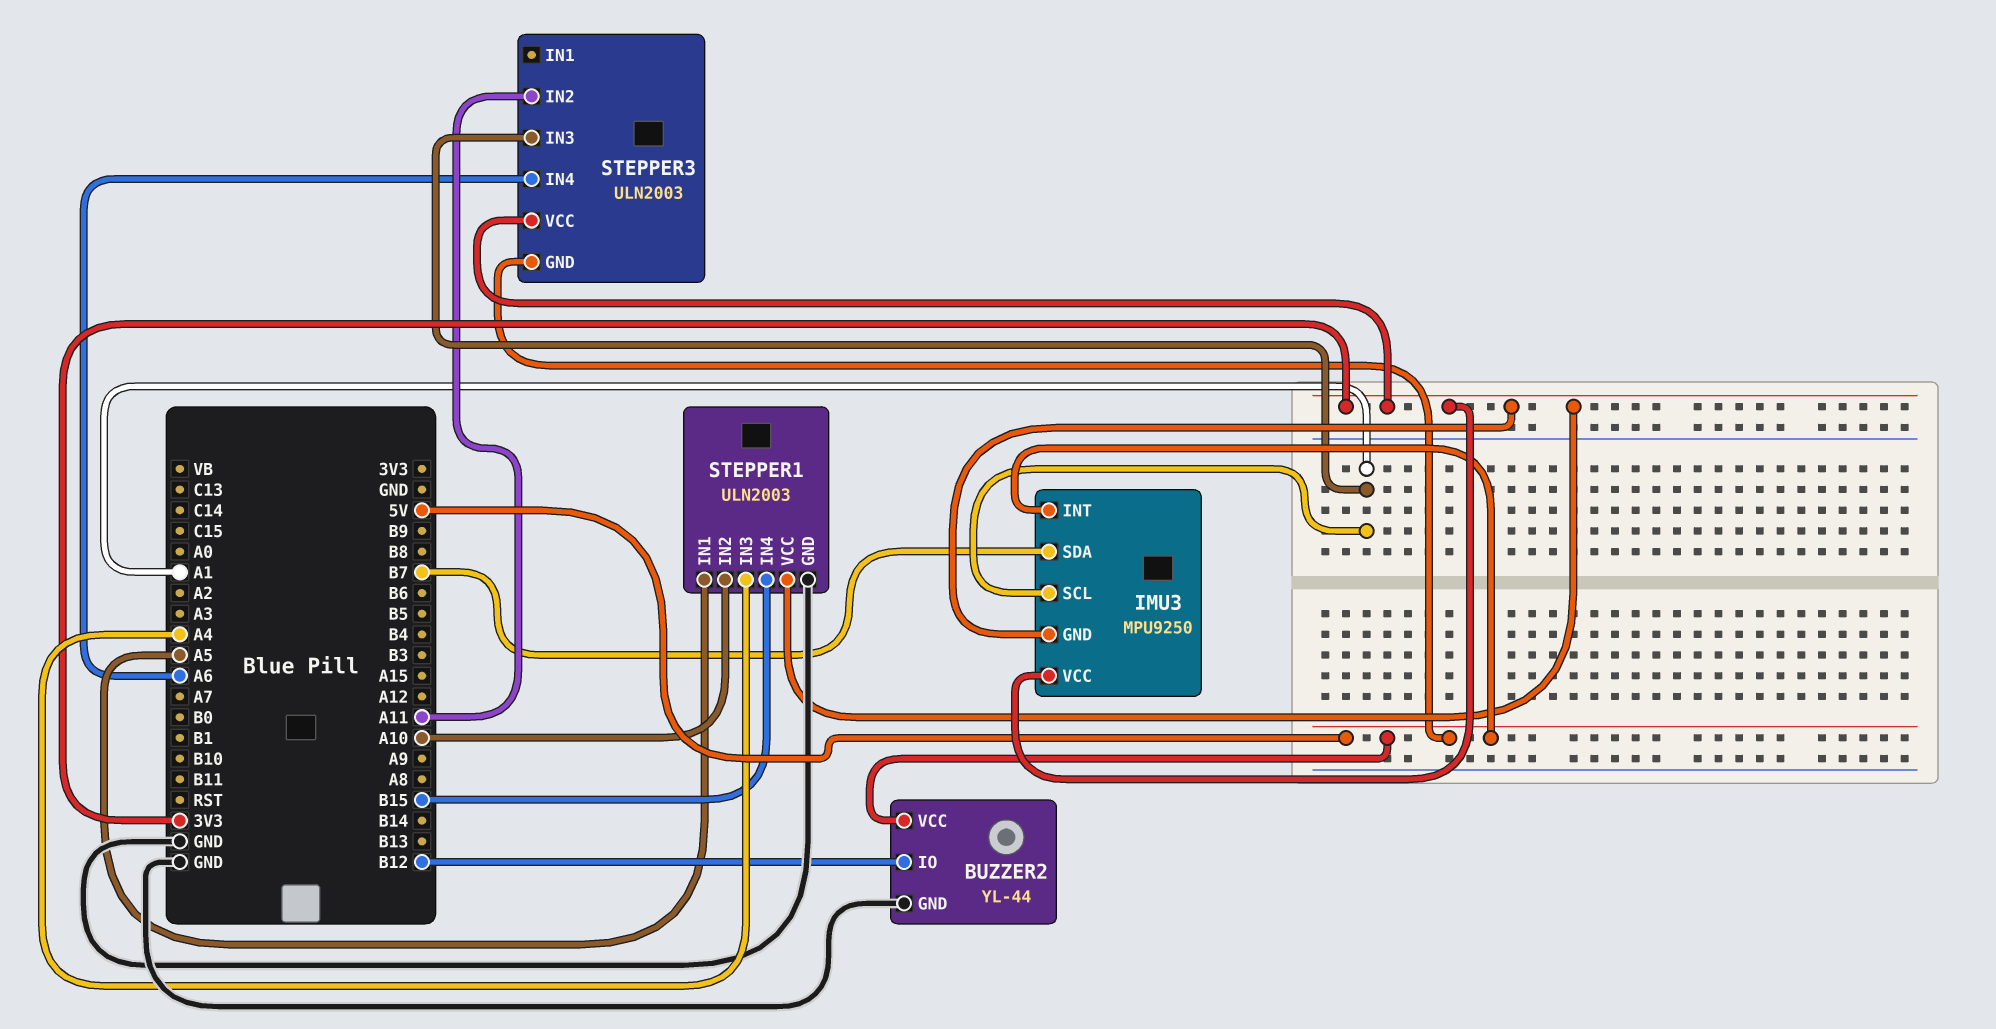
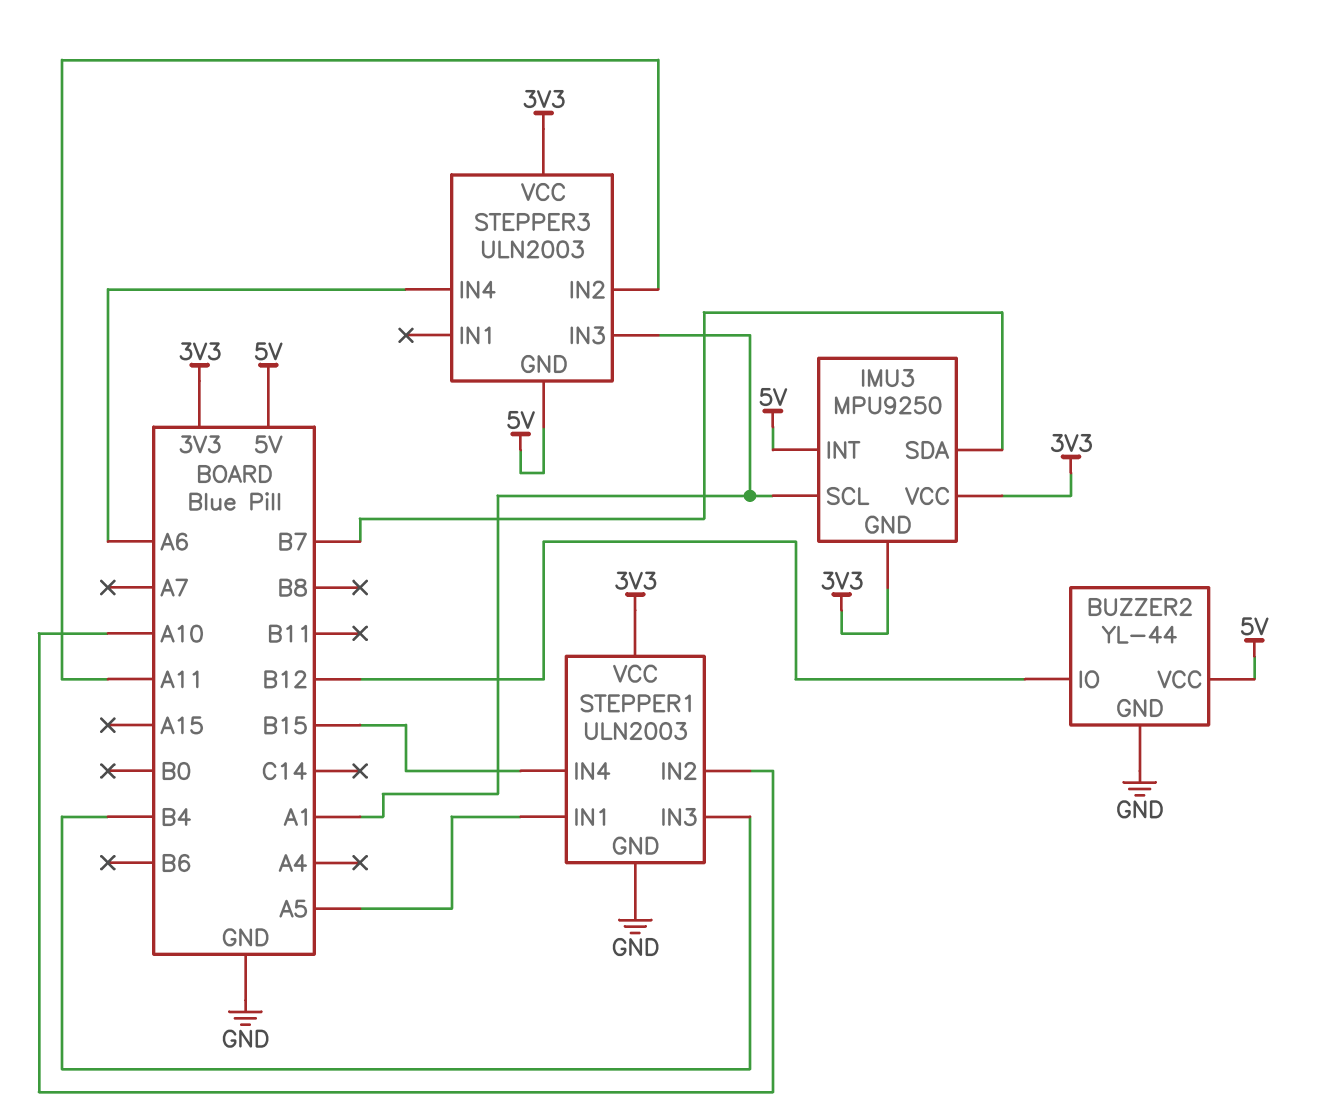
STEPPER1 pin IN3: A4 -> B4

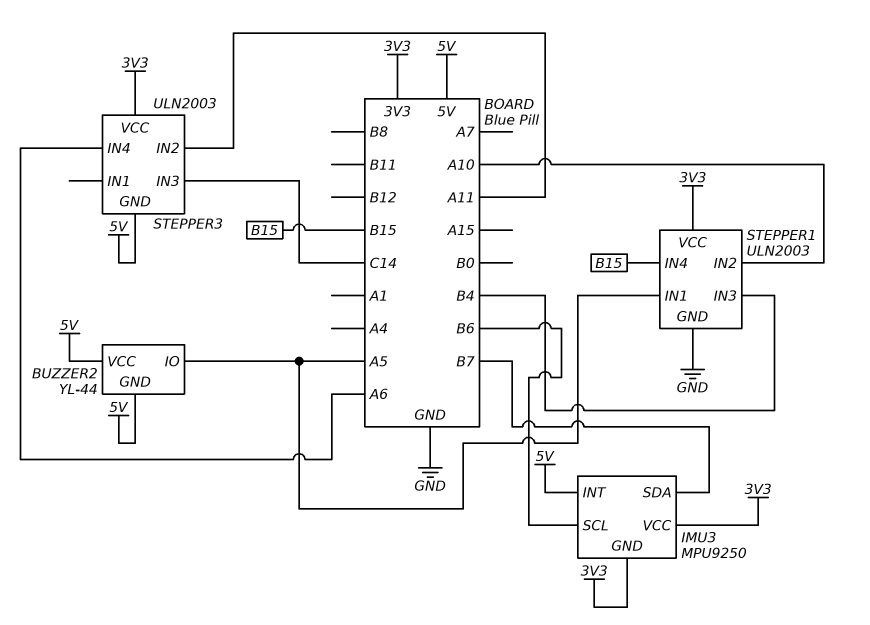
BUZZER2 pin GND: GND -> 5V
BUZZER2 pin IO: B12 -> A5
IMU3 pin SCL: A1 -> B6
STEPPER3 pin IN3: A1 -> C14

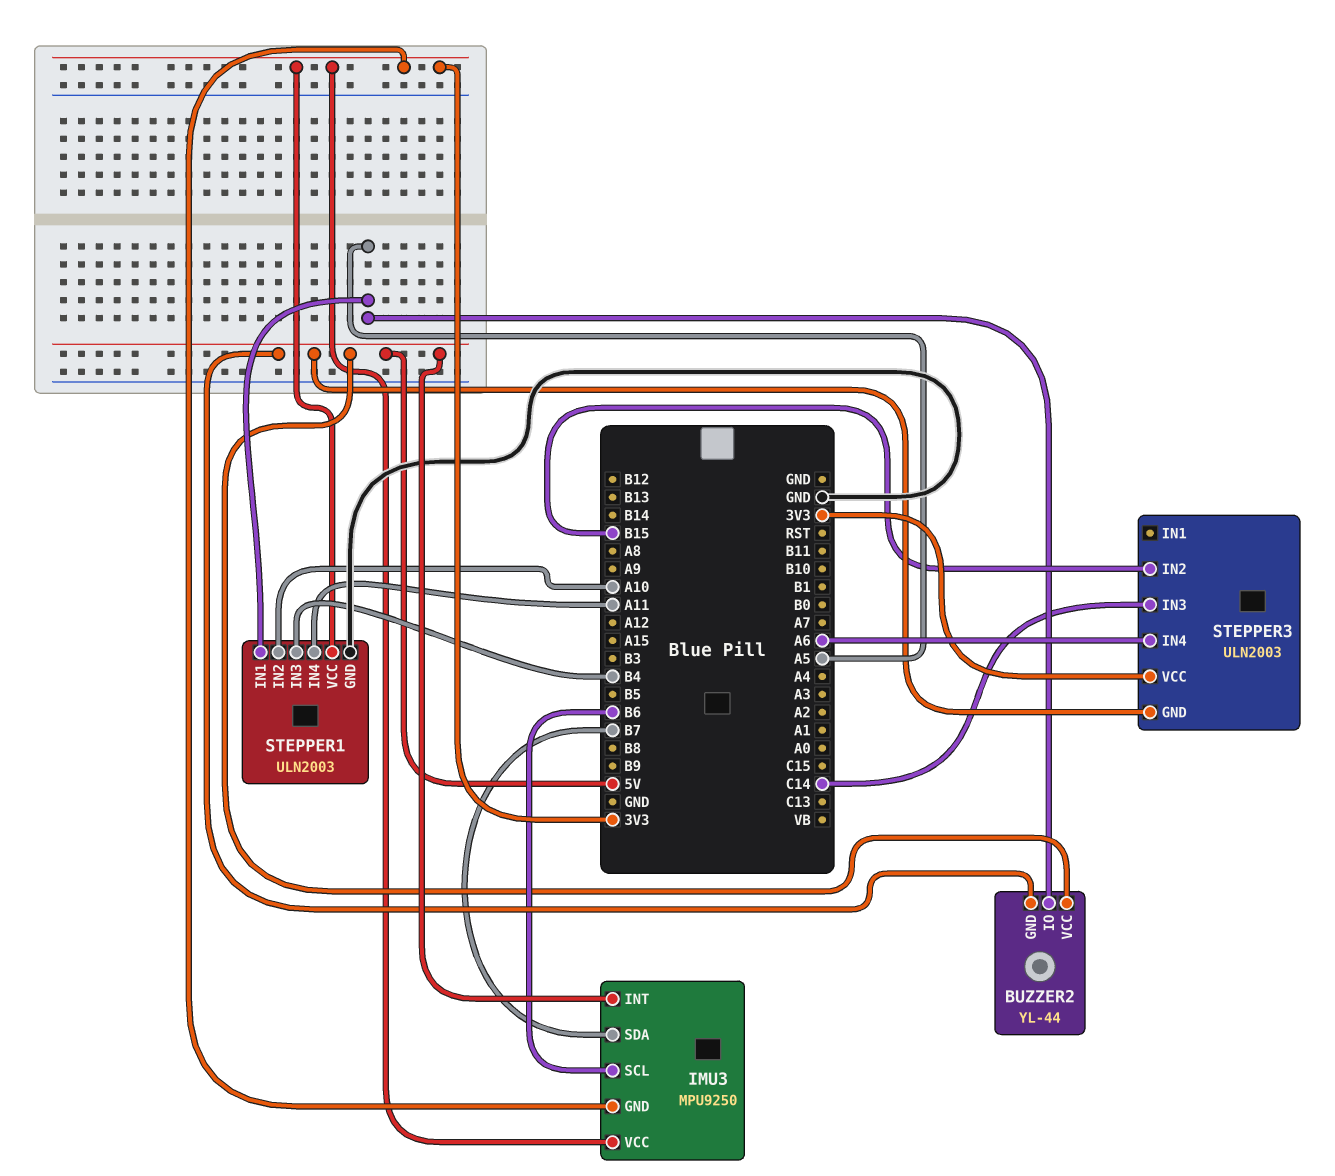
STEPPER1 pin IN4: B15 -> A11
STEPPER3 pin IN2: A11 -> B15

